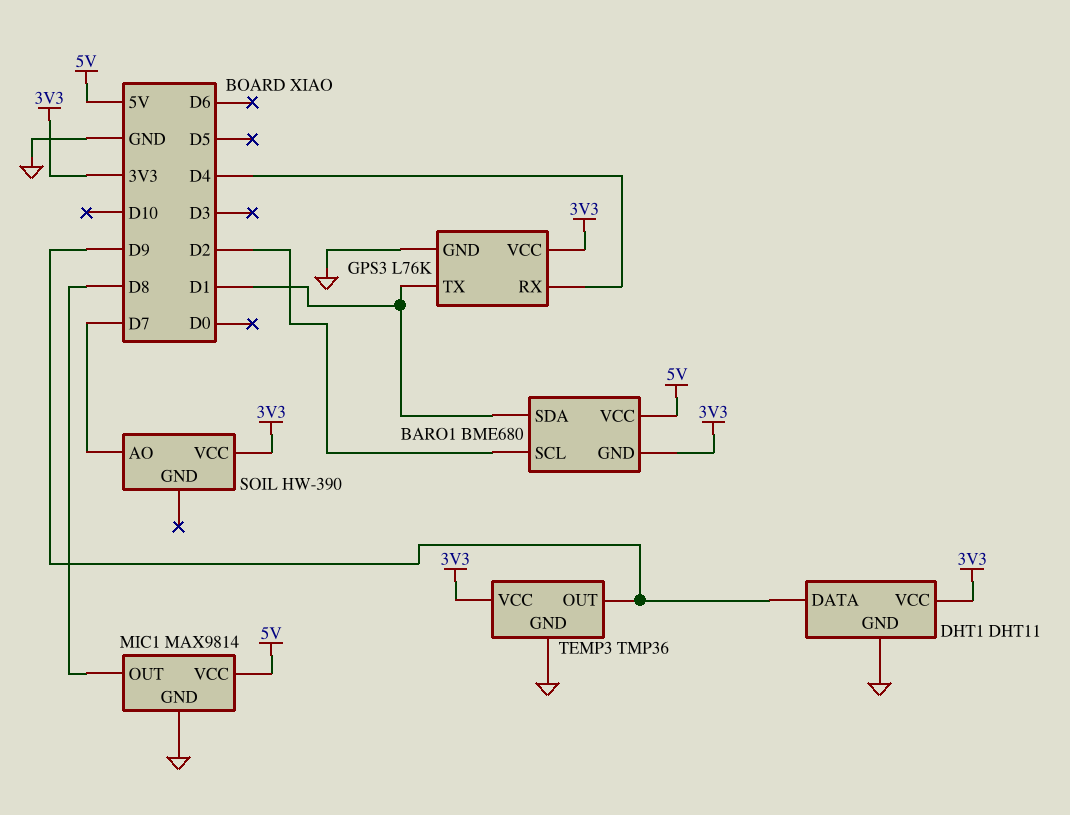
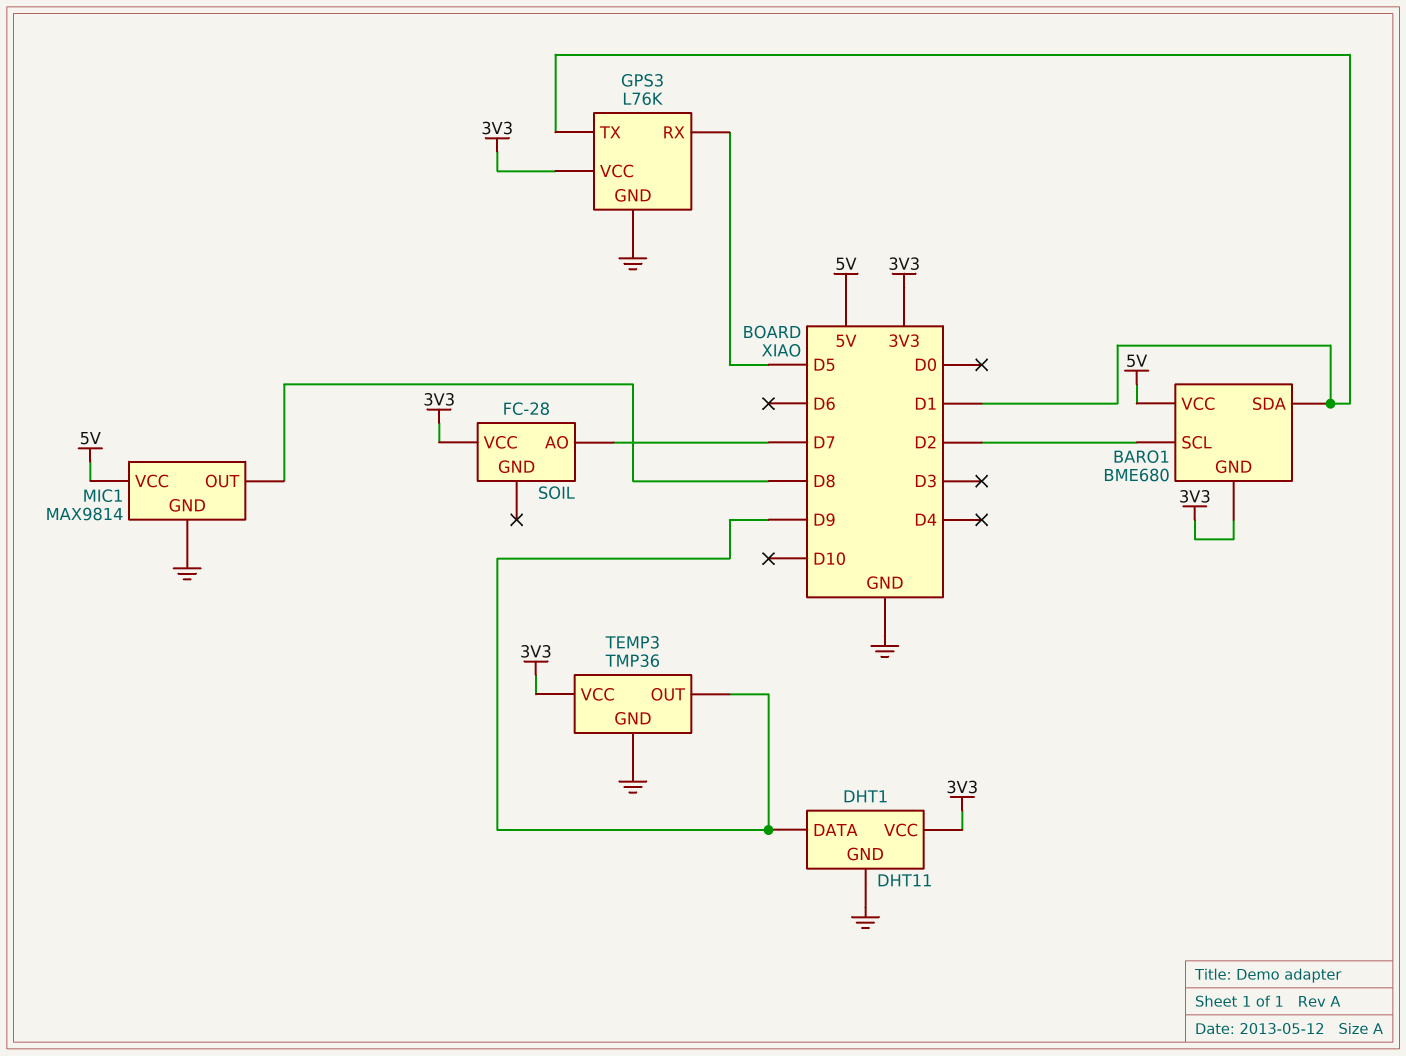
GPS3 pin RX: D4 -> D5
SOIL: HW-390 -> FC-28

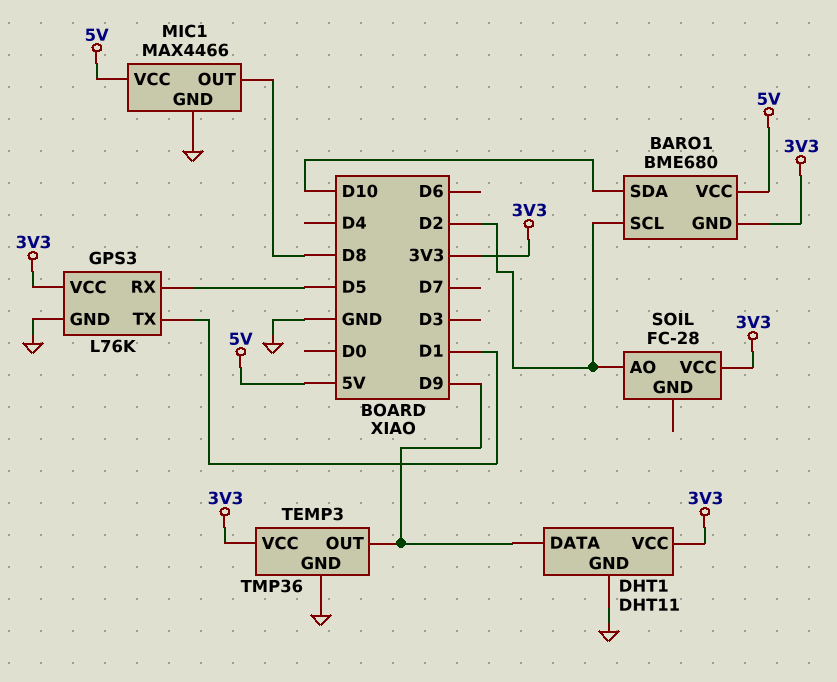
BARO1 pin SDA: D1 -> D10
MIC1: MAX9814 -> MAX4466
SOIL pin AO: D7 -> D2

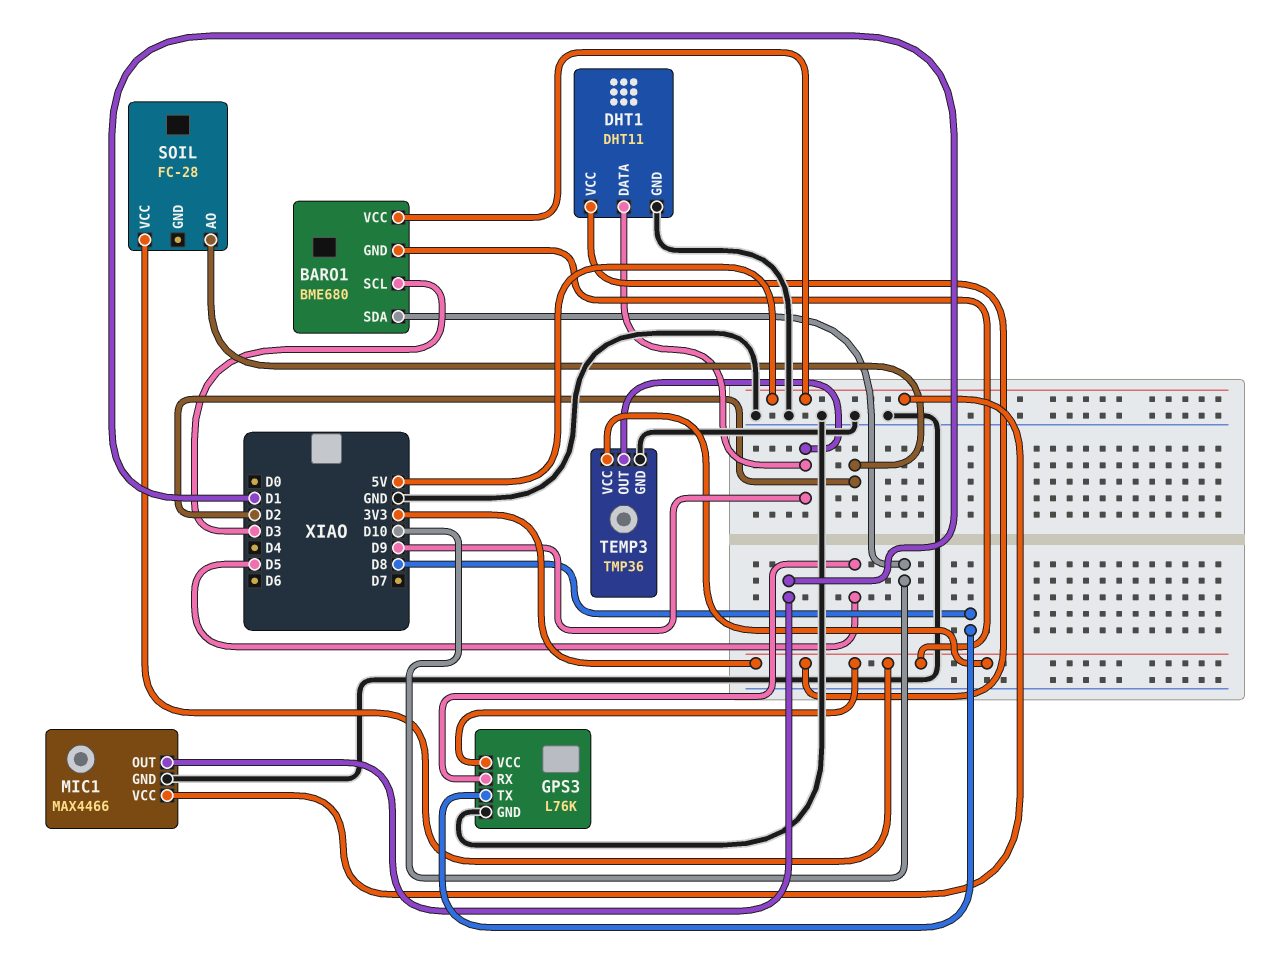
BARO1 pin SCL: D2 -> D3
GPS3 pin TX: D1 -> D8
MIC1 pin OUT: D8 -> D1

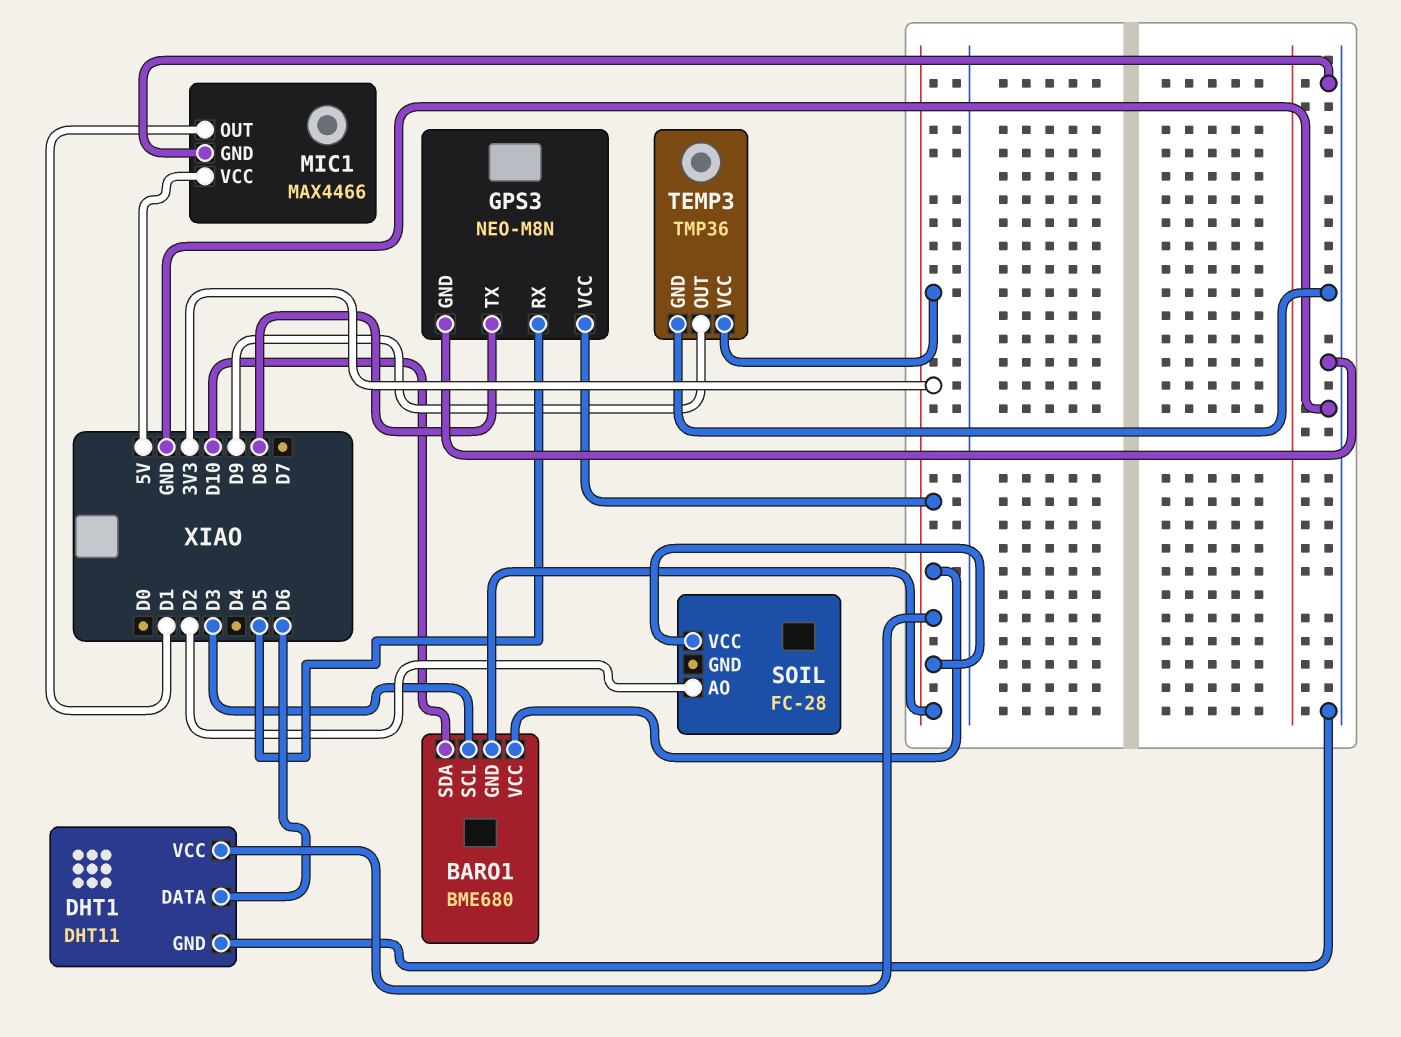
BARO1 pin VCC: 5V -> 3V3
DHT1 pin DATA: D9 -> D6
GPS3: L76K -> NEO-M8N

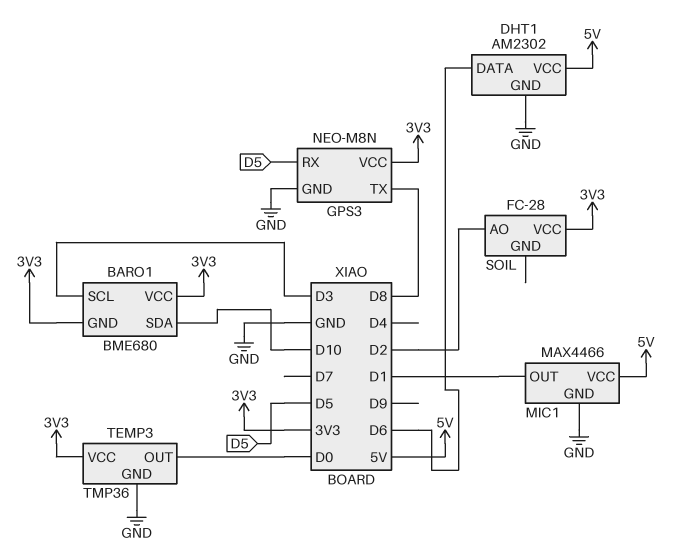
DHT1: DHT11 -> AM2302
DHT1 pin VCC: 3V3 -> 5V
TEMP3 pin OUT: D9 -> D0

